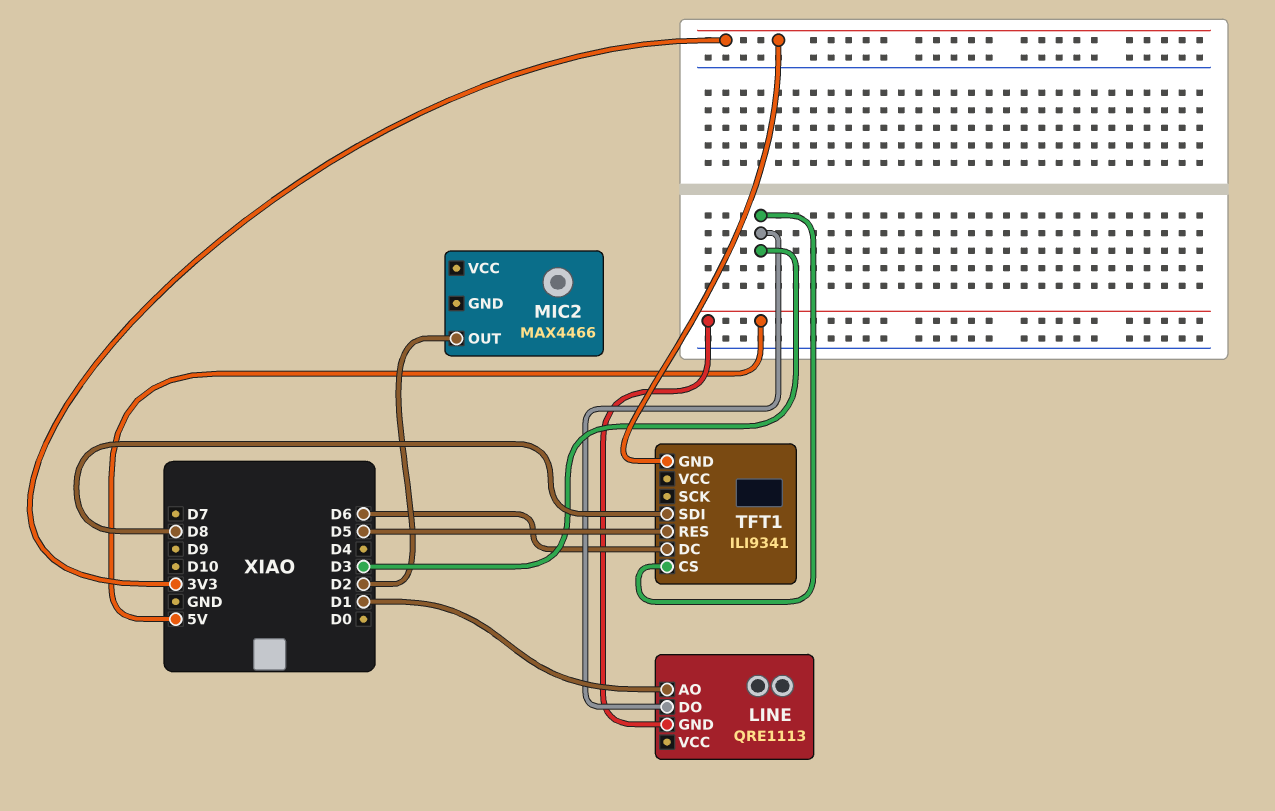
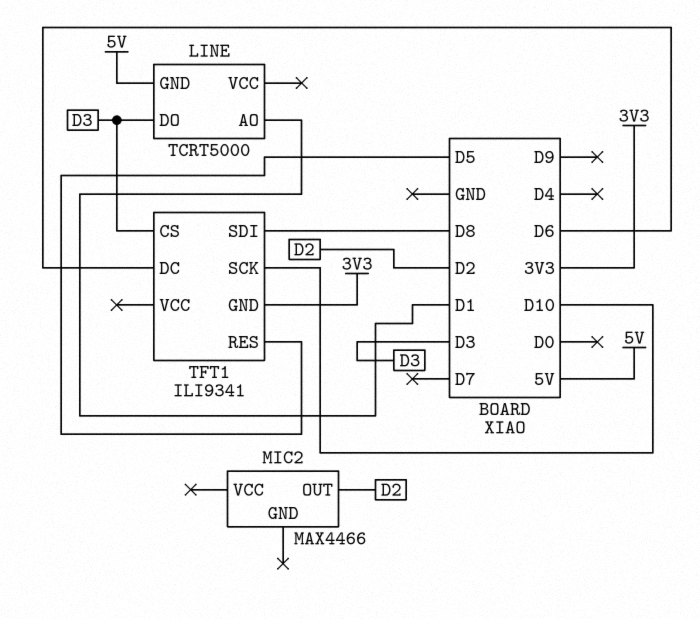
LINE: QRE1113 -> TCRT5000
TFT1 pin SCK: none -> D10

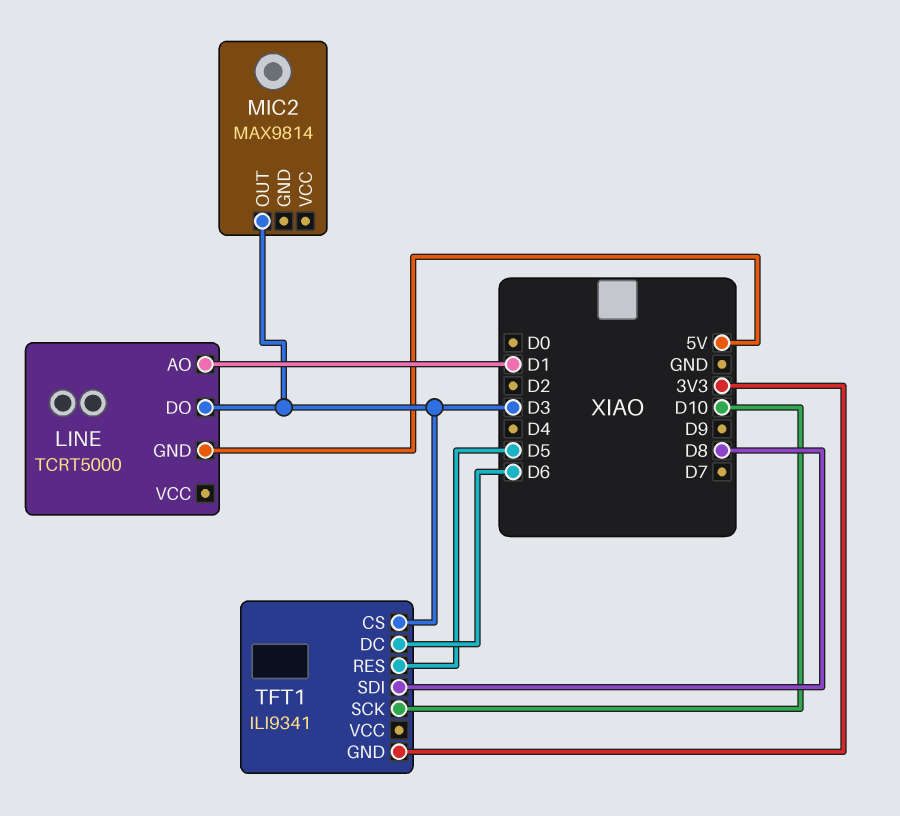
MIC2: MAX4466 -> MAX9814
MIC2 pin OUT: D2 -> D3

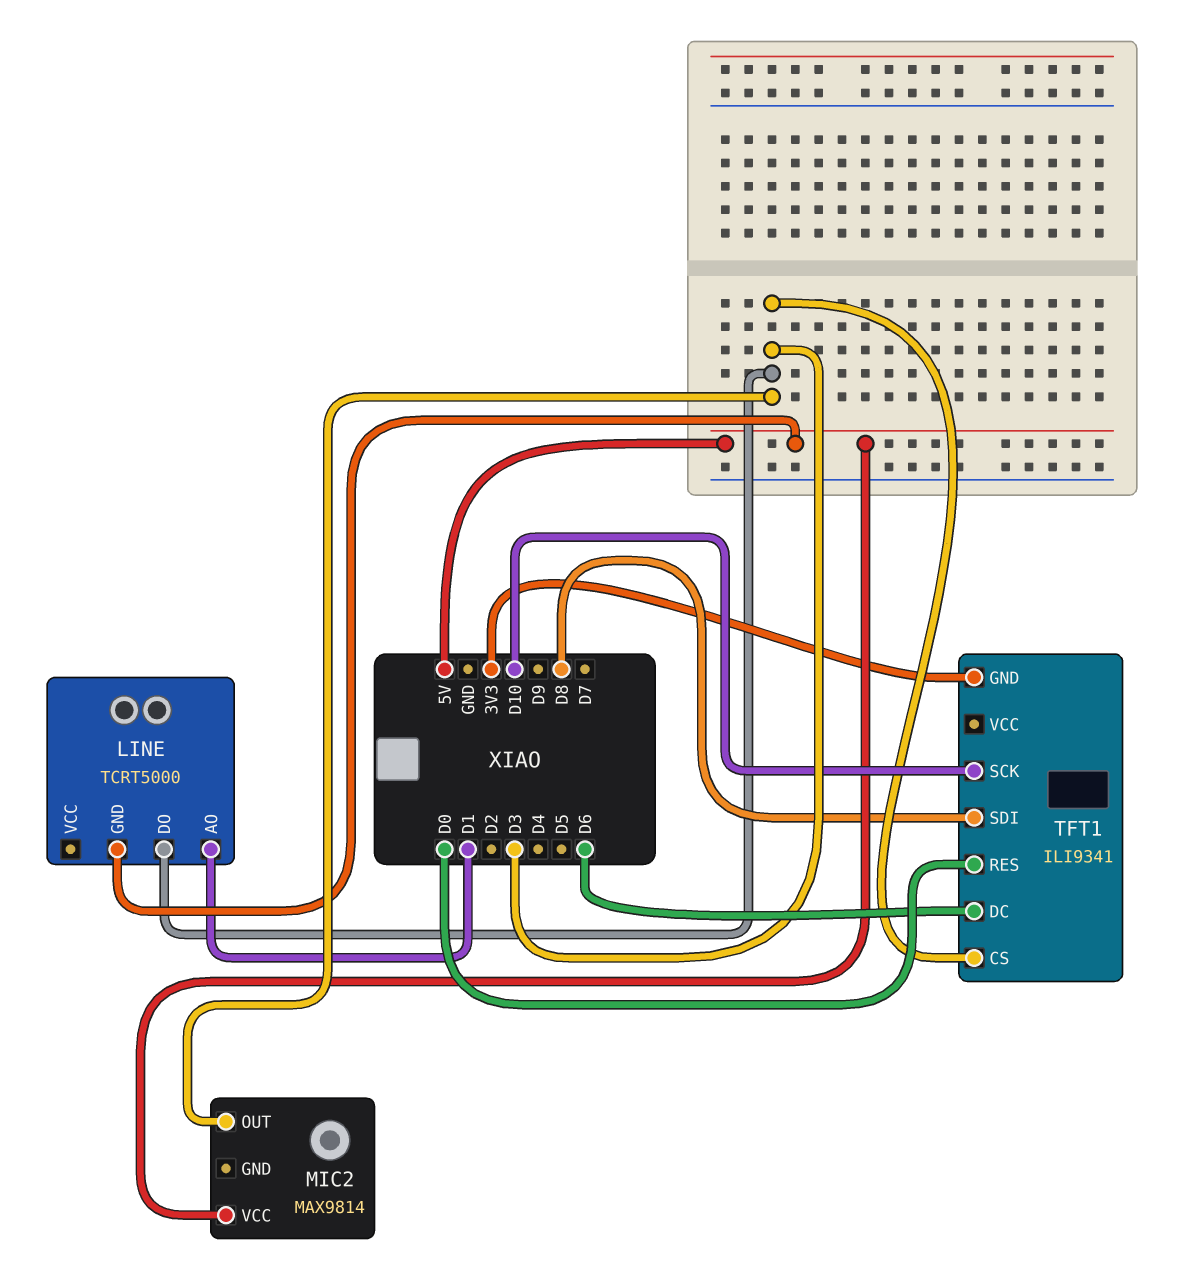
MIC2 pin VCC: none -> 5V
TFT1 pin RES: D5 -> D0

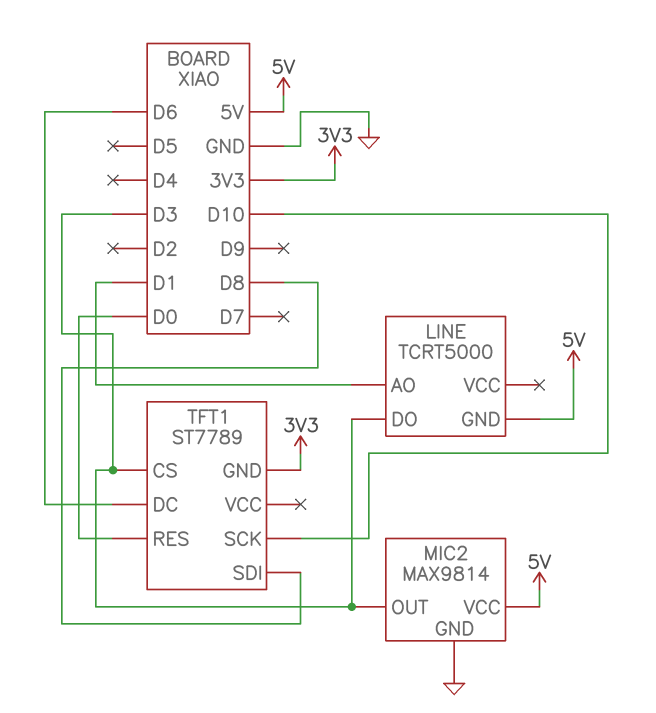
MIC2 pin GND: none -> GND
TFT1: ILI9341 -> ST7789

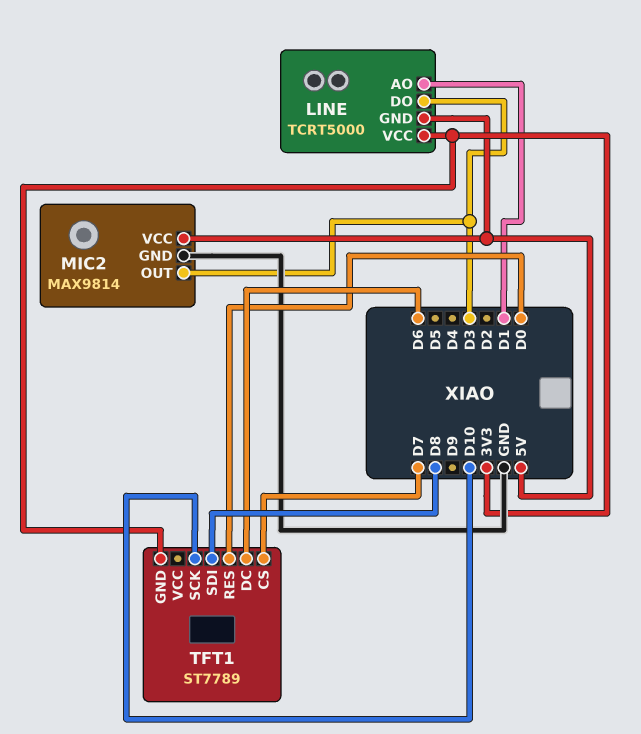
LINE pin VCC: none -> 3V3
TFT1 pin CS: D3 -> D7

